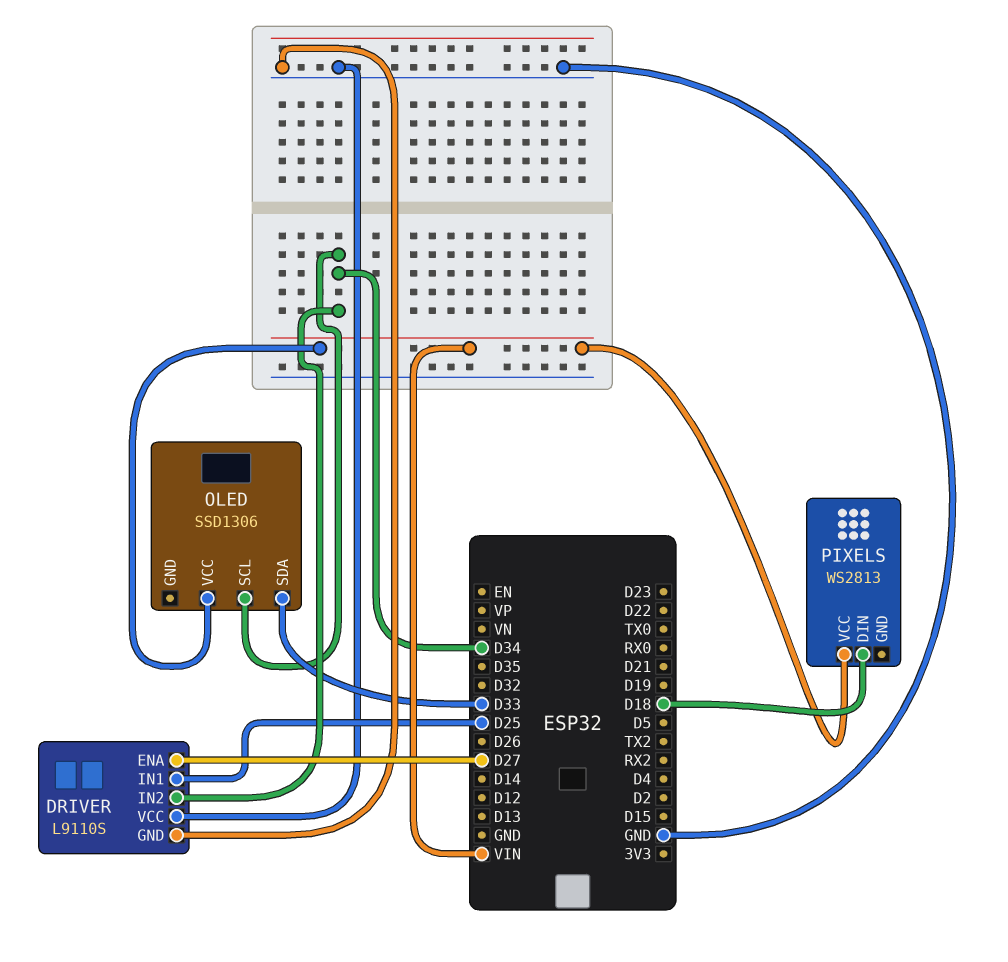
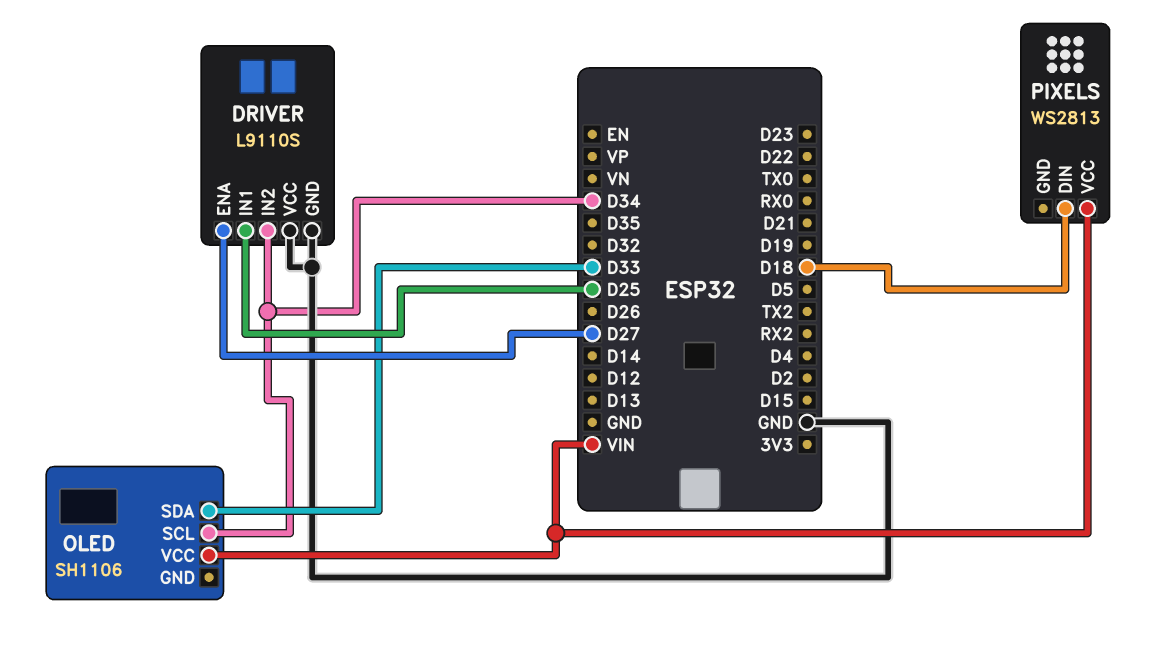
OLED: SSD1306 -> SH1106

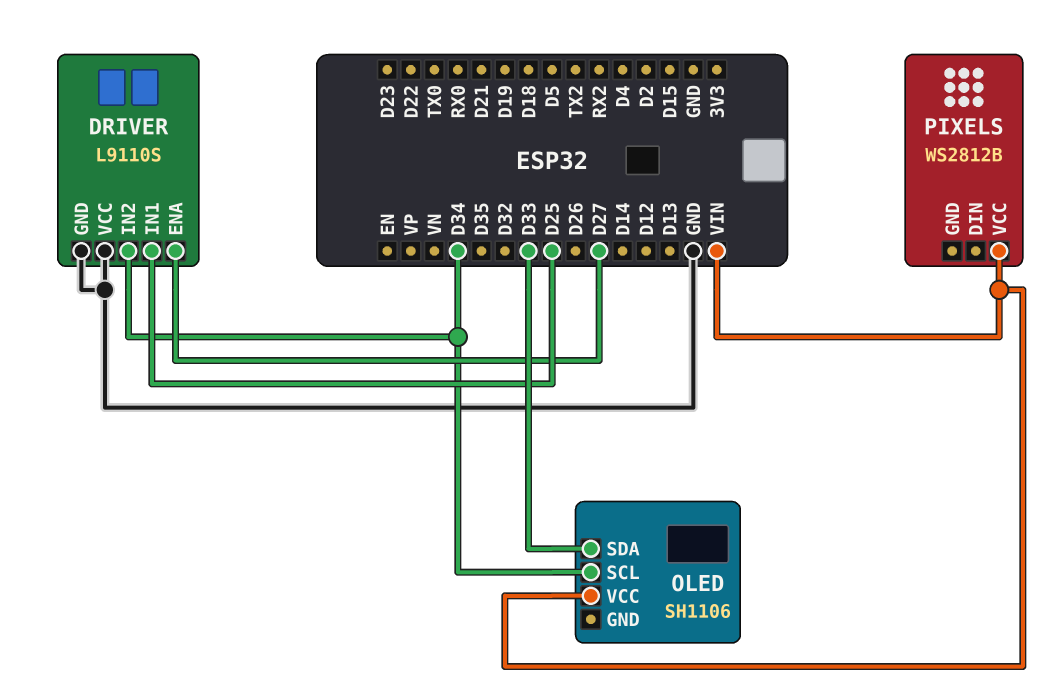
PIXELS: WS2813 -> WS2812B
PIXELS pin DIN: D18 -> none

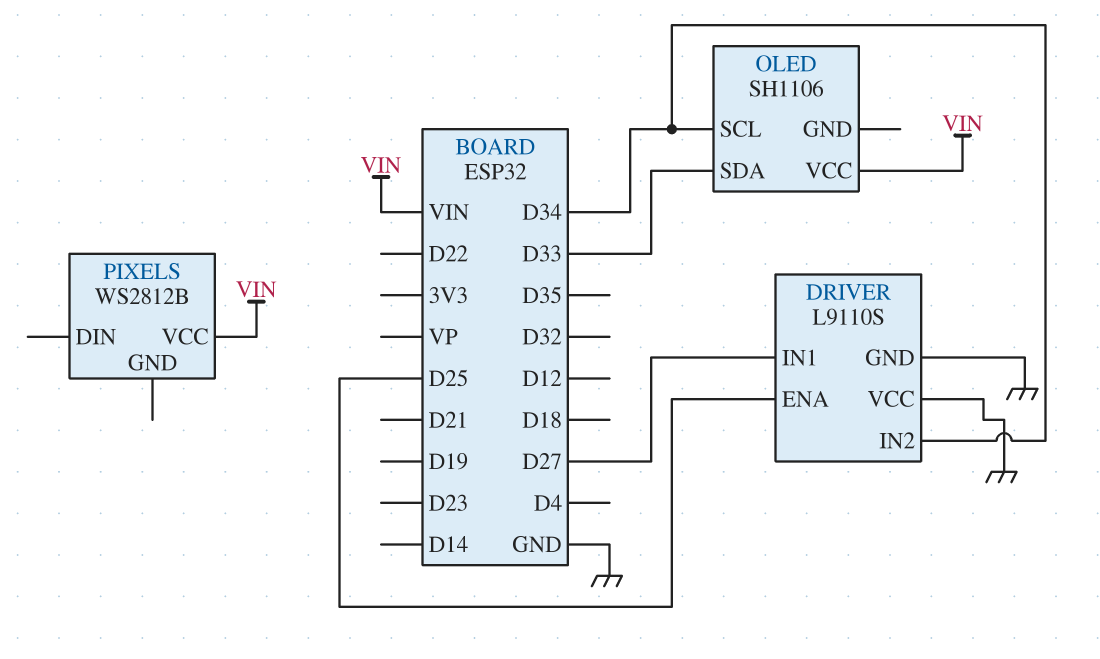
DRIVER pin ENA: D27 -> D25
DRIVER pin IN1: D25 -> D27

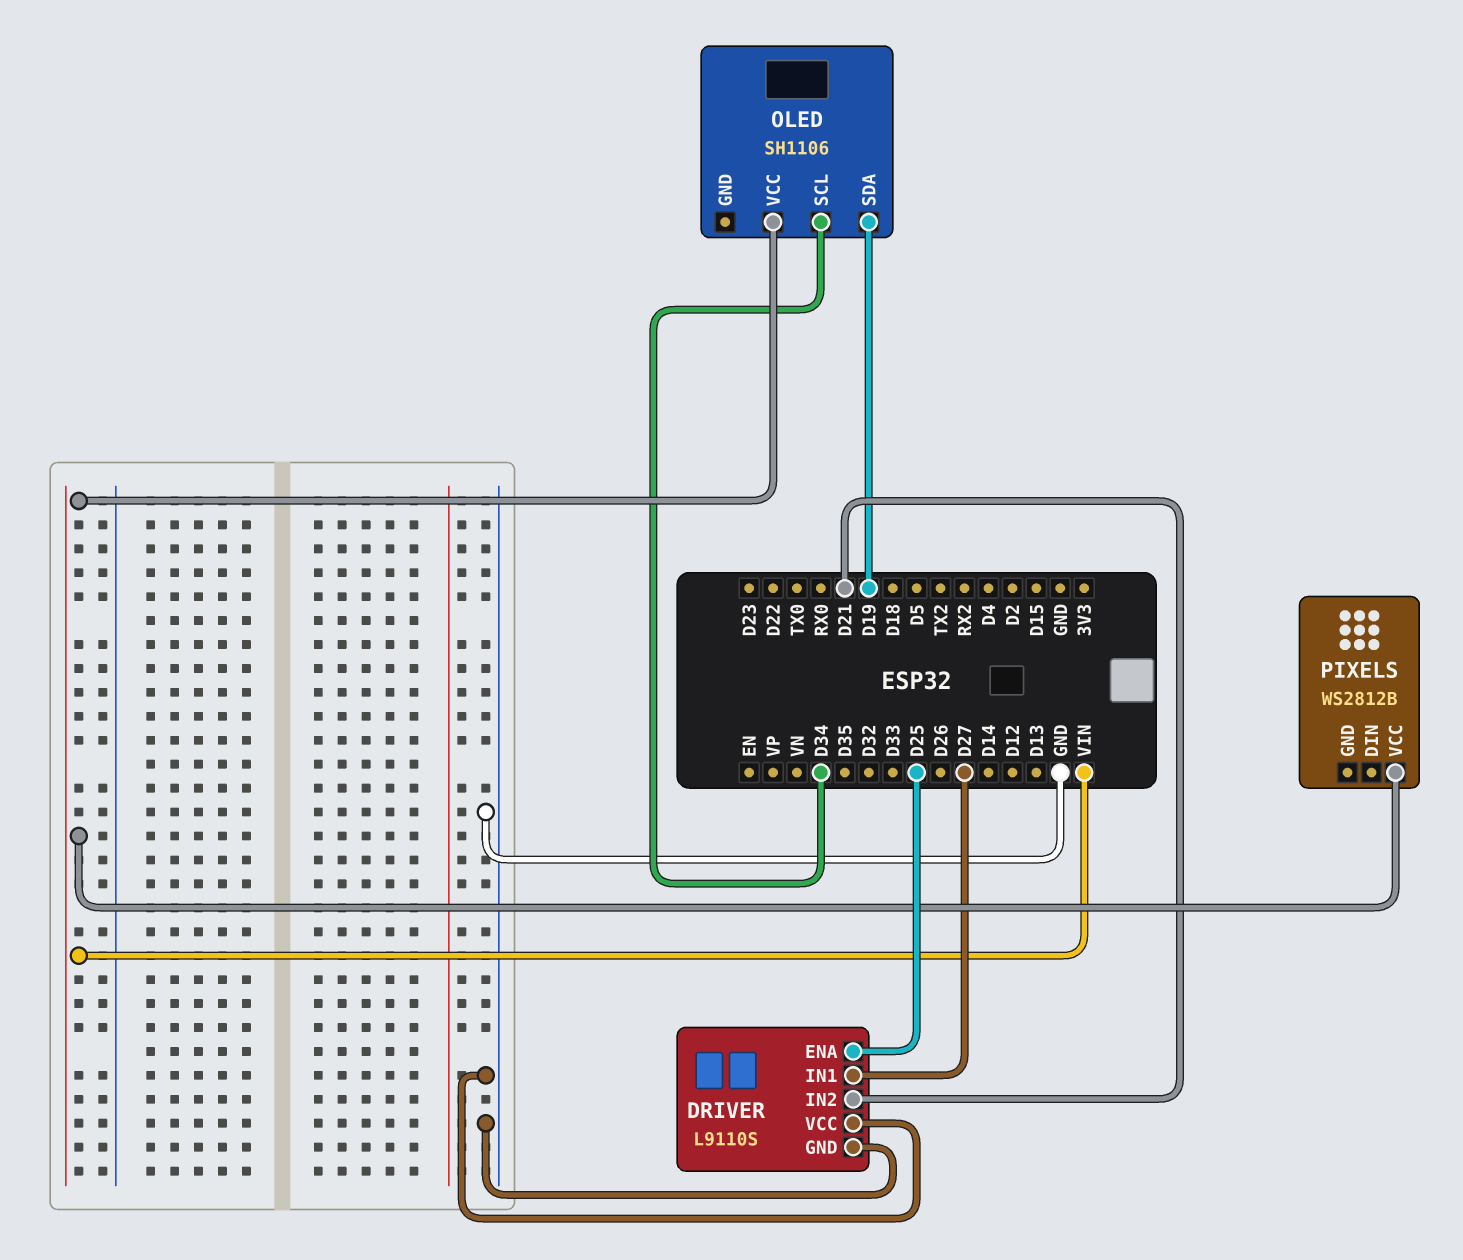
DRIVER pin IN2: D34 -> D21
OLED pin SDA: D33 -> D19

